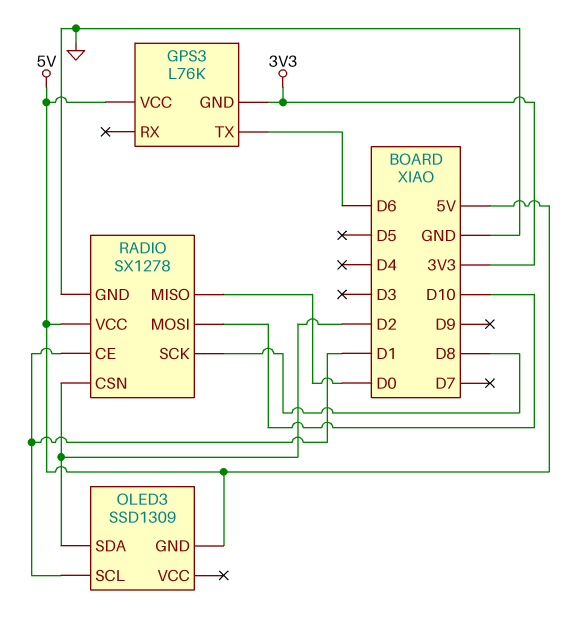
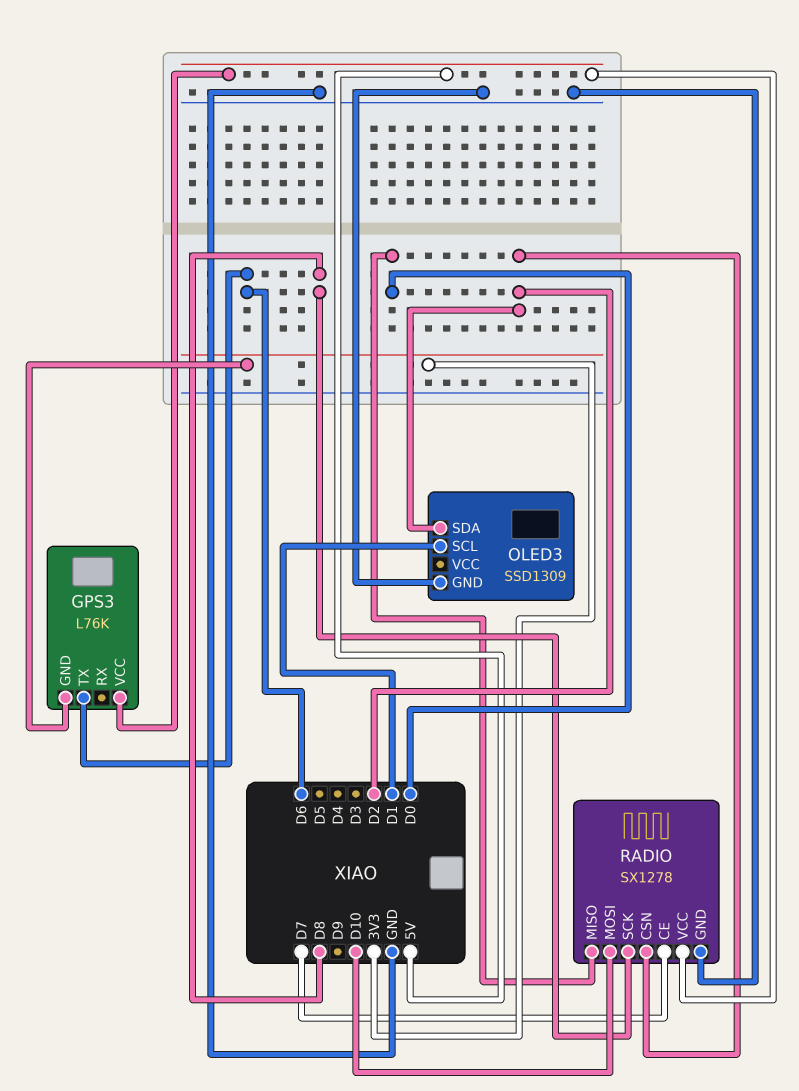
OLED3 pin GND: 5V -> GND
RADIO pin CE: D1 -> D7

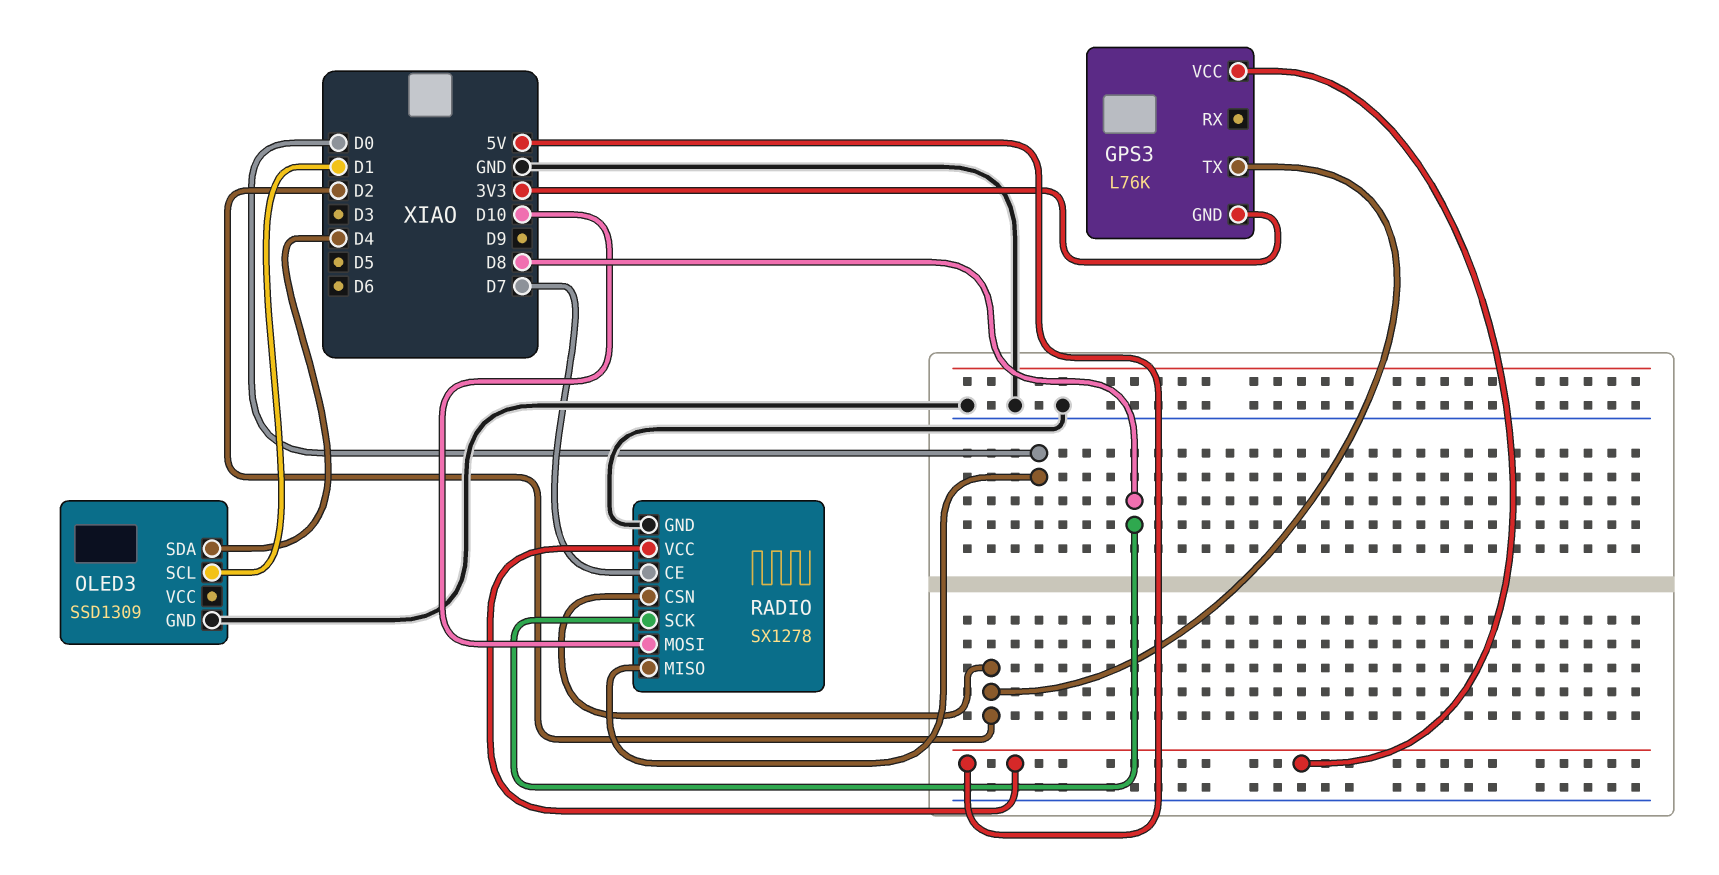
GPS3 pin TX: D6 -> D2
OLED3 pin SDA: D2 -> D4

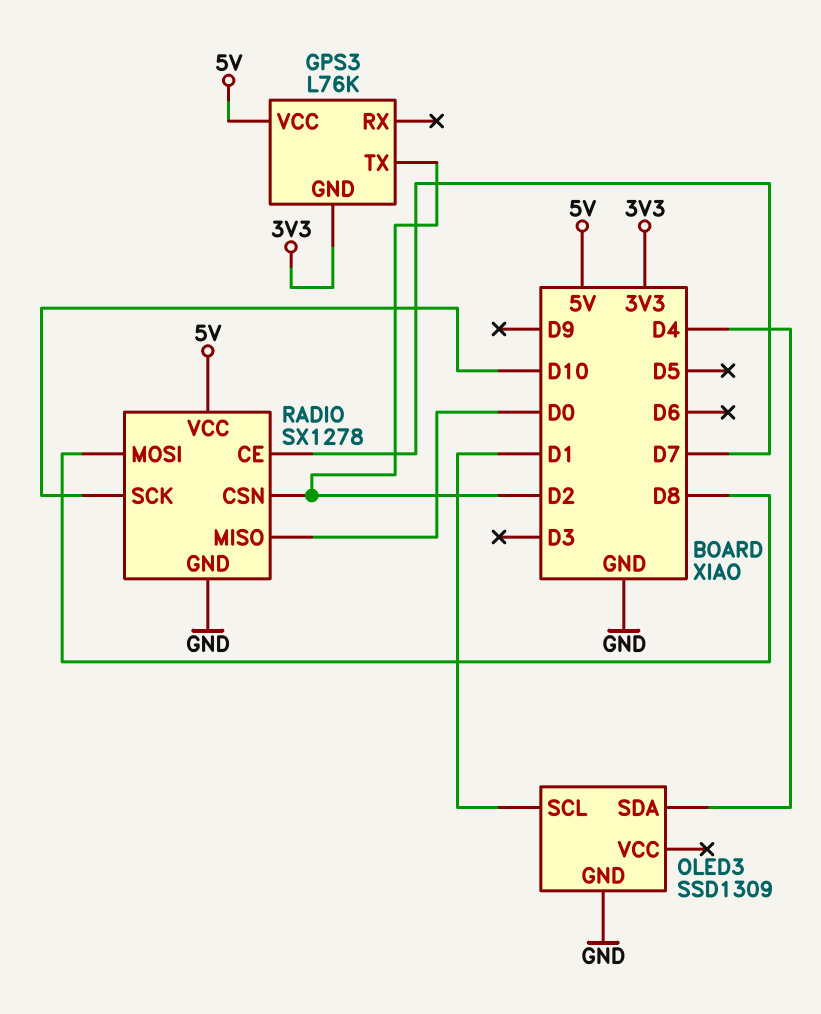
RADIO pin MOSI: D10 -> D8
RADIO pin SCK: D8 -> D10

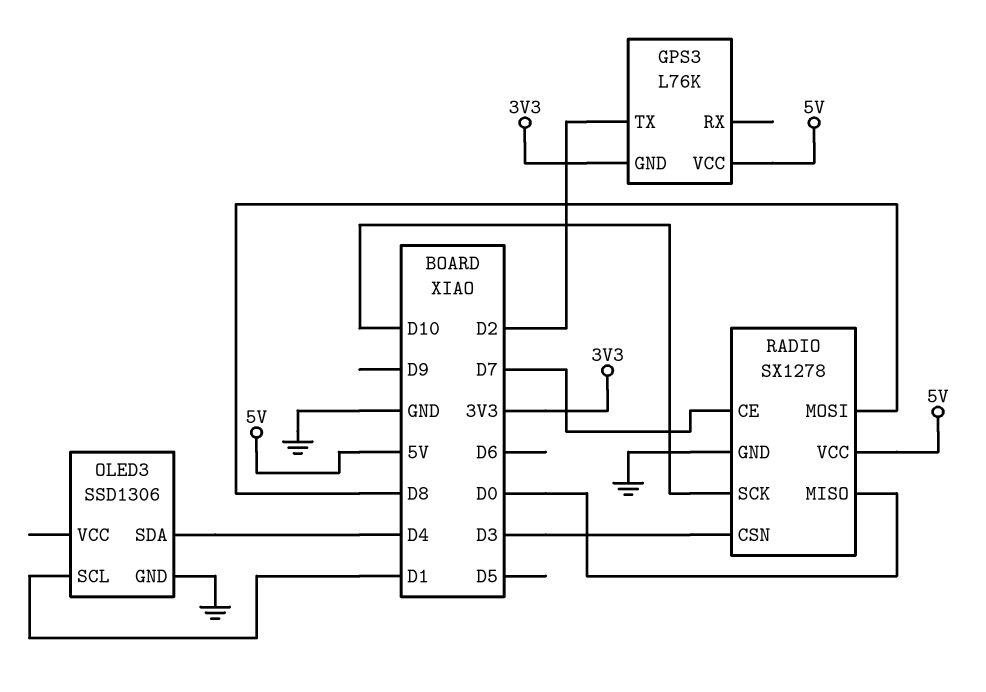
OLED3: SSD1309 -> SSD1306
RADIO pin CSN: D2 -> D3

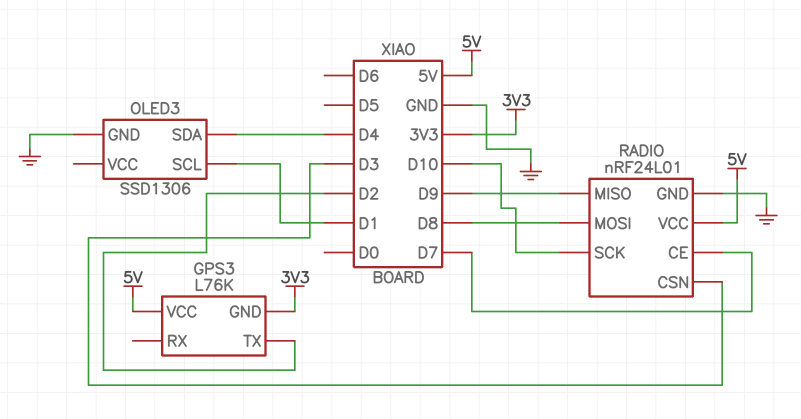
RADIO: SX1278 -> nRF24L01
RADIO pin MISO: D0 -> D9

